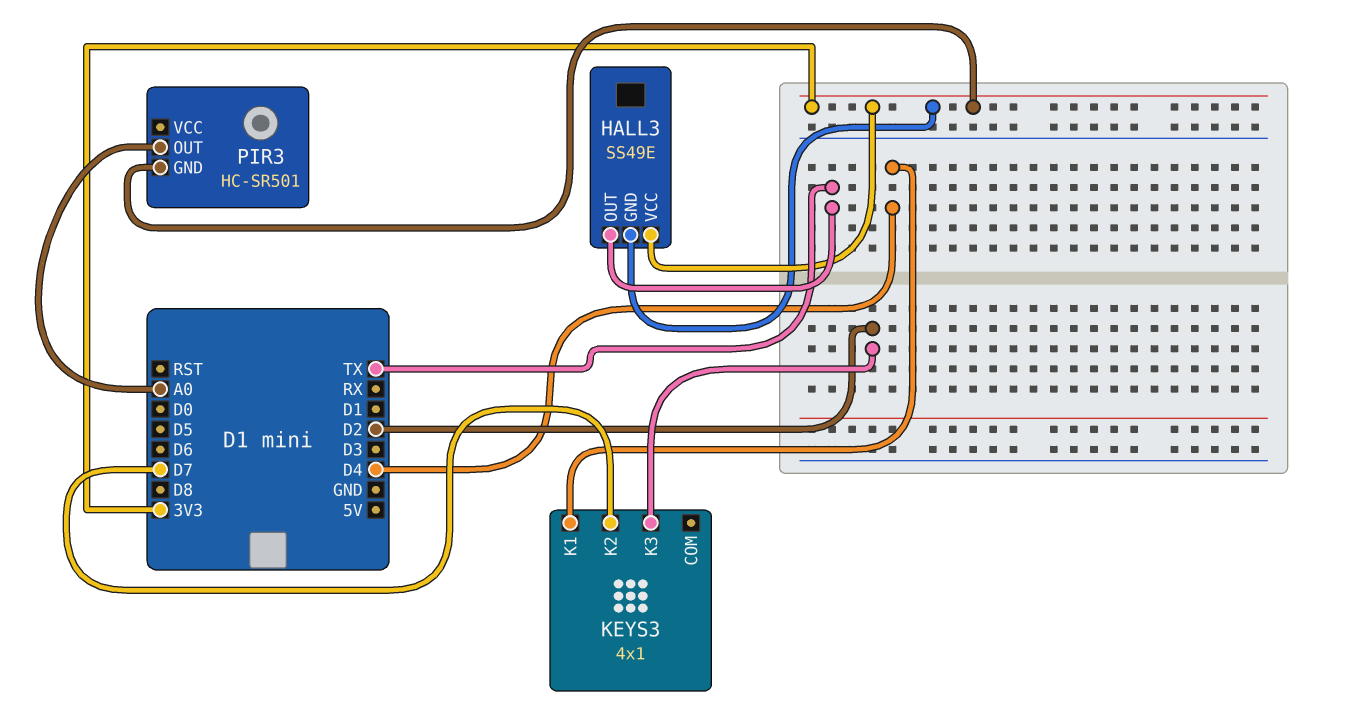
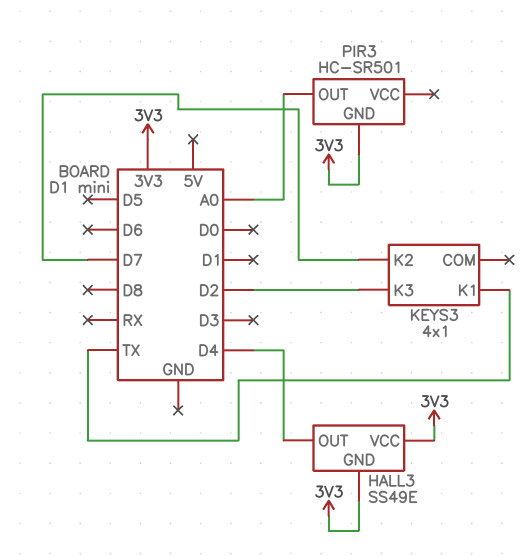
HALL3 pin OUT: TX -> D4
KEYS3 pin K1: D4 -> TX

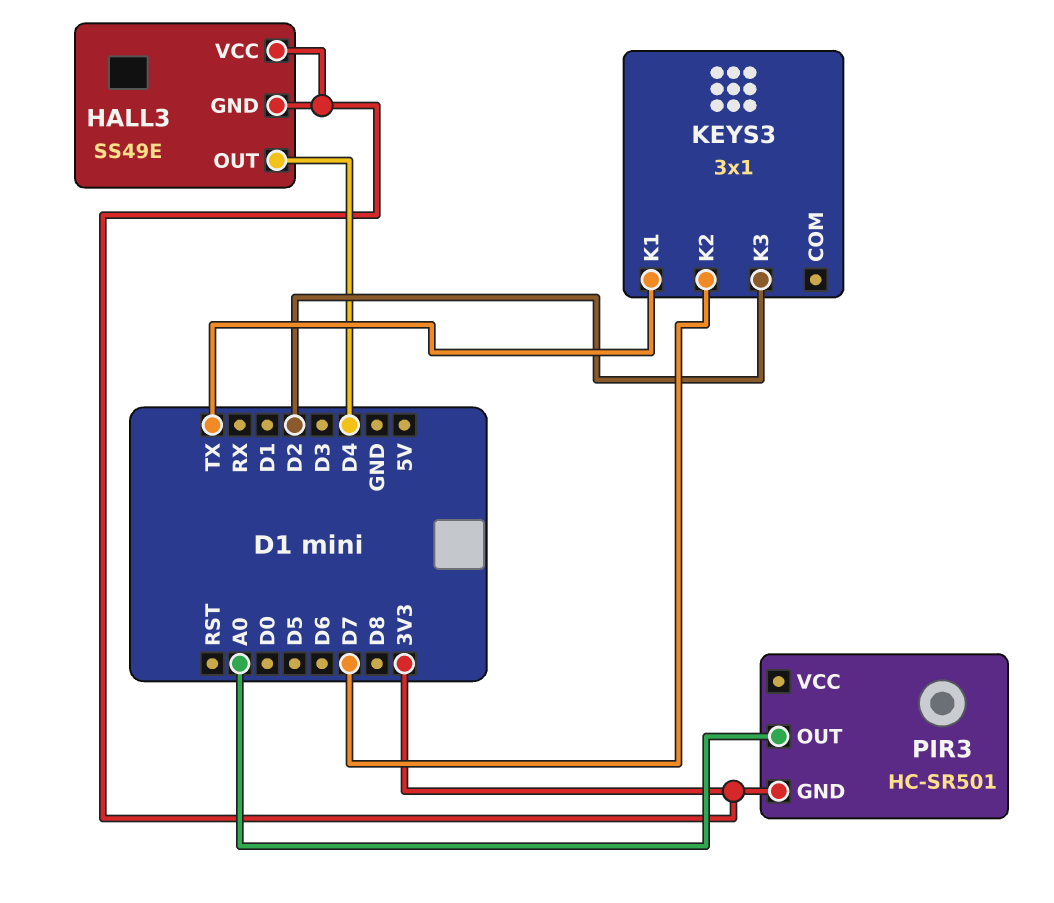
KEYS3: 4x1 -> 3x1

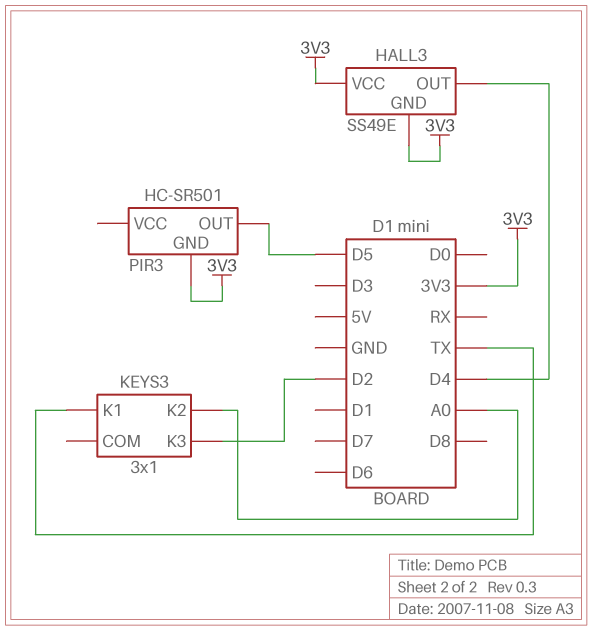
KEYS3 pin K2: D7 -> A0
PIR3 pin OUT: A0 -> D5

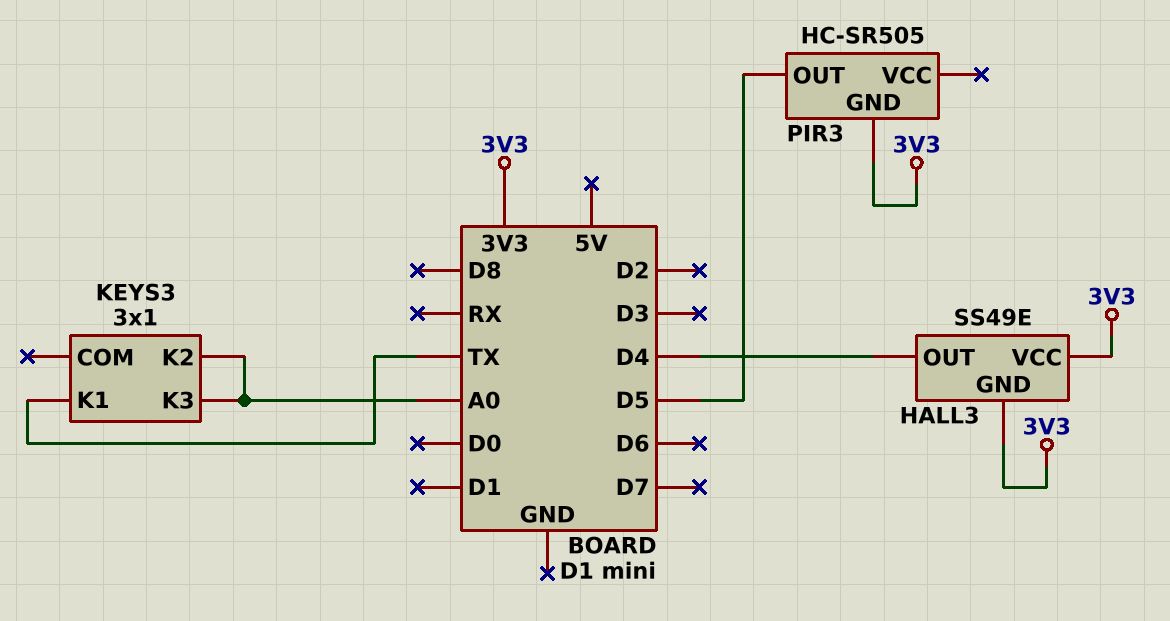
KEYS3 pin K3: D2 -> A0
PIR3: HC-SR501 -> HC-SR505

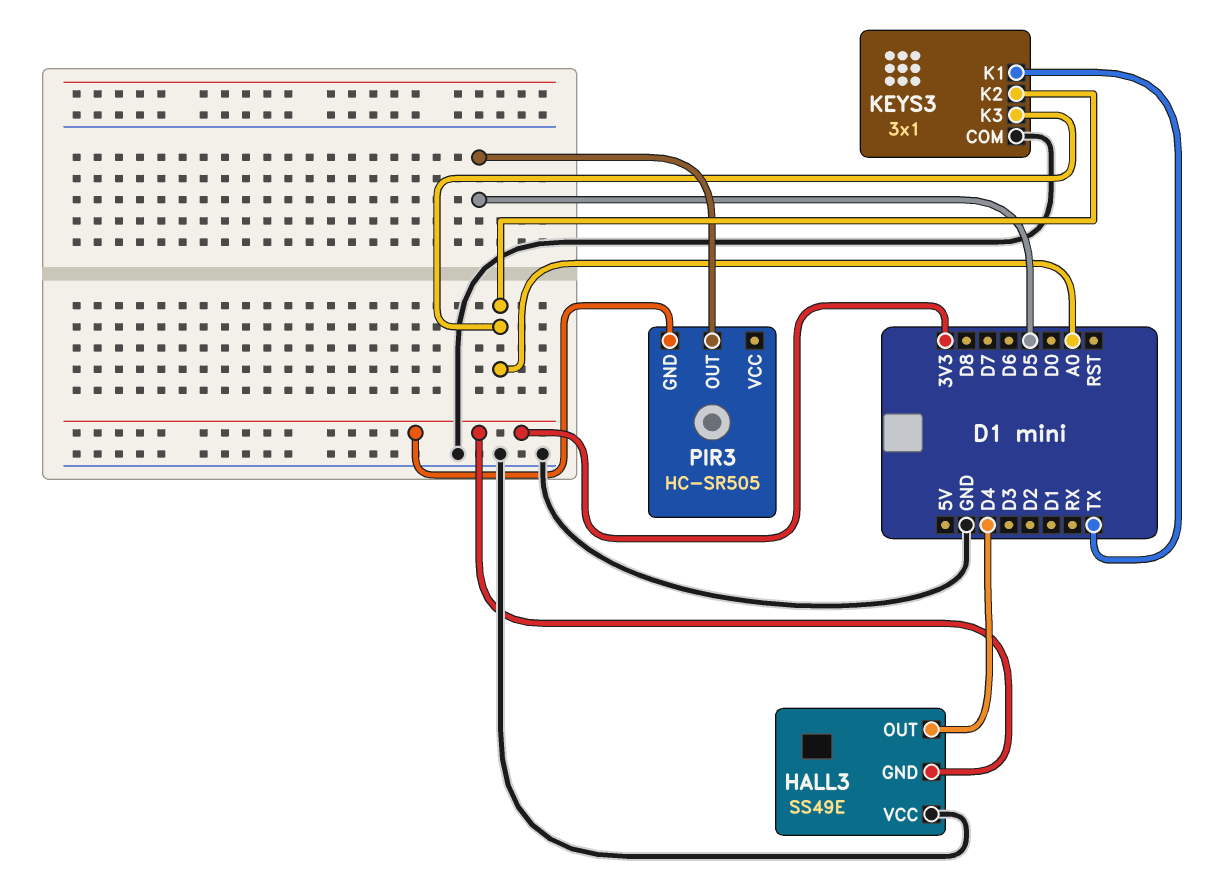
HALL3 pin VCC: 3V3 -> GND
KEYS3 pin COM: none -> GND

